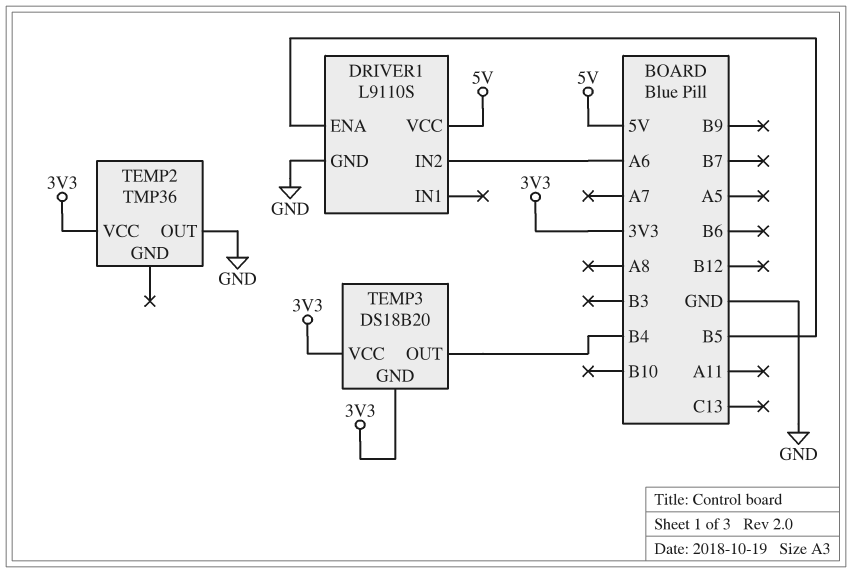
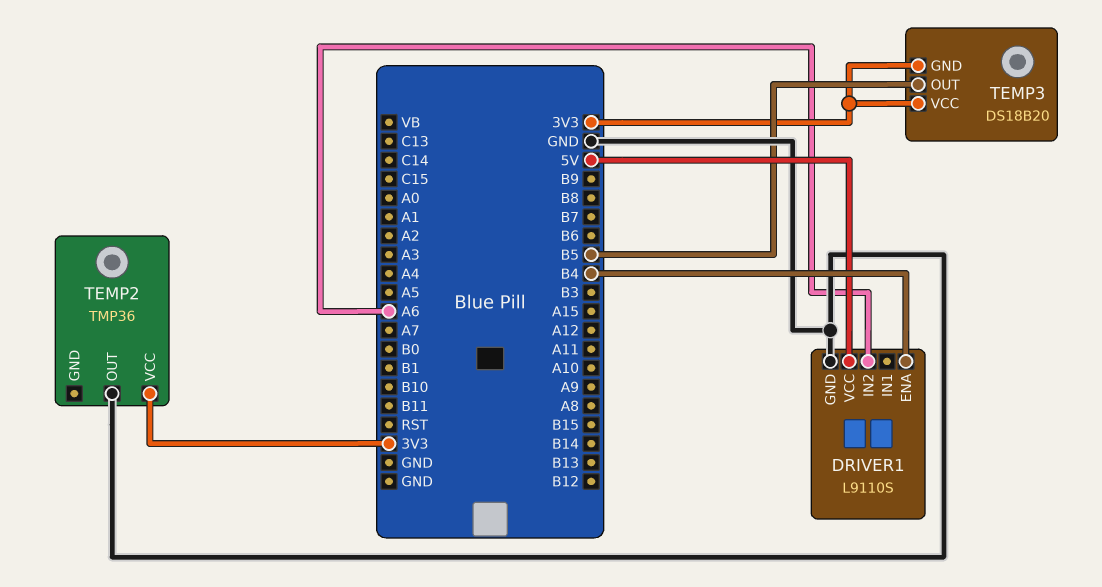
DRIVER1 pin ENA: B5 -> B4
TEMP3 pin OUT: B4 -> B5

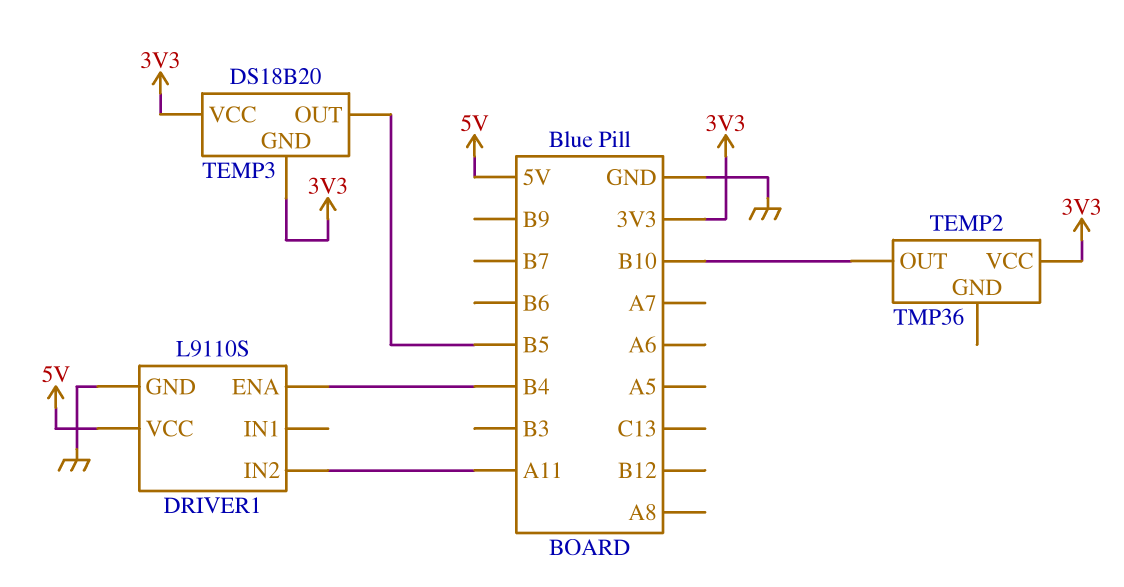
DRIVER1 pin IN2: A6 -> A11
TEMP2 pin OUT: GND -> B10

